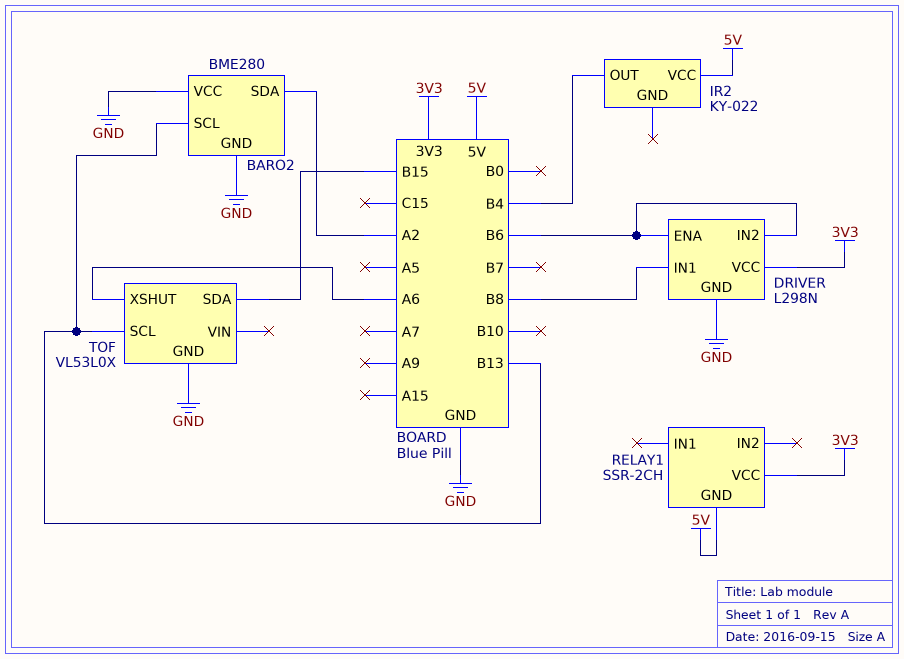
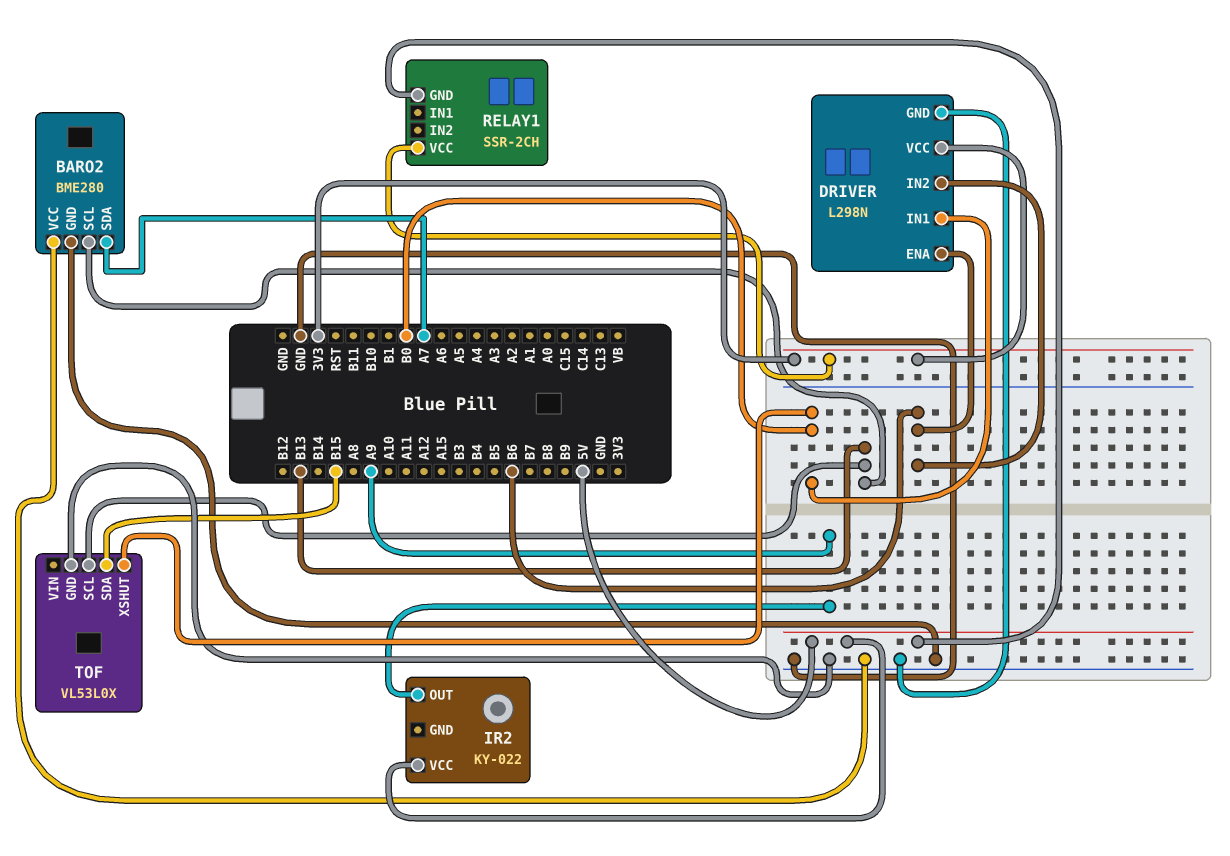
BARO2 pin SDA: A2 -> A7
DRIVER pin IN1: B8 -> B0
IR2 pin OUT: B4 -> A9
TOF pin XSHUT: A6 -> B0

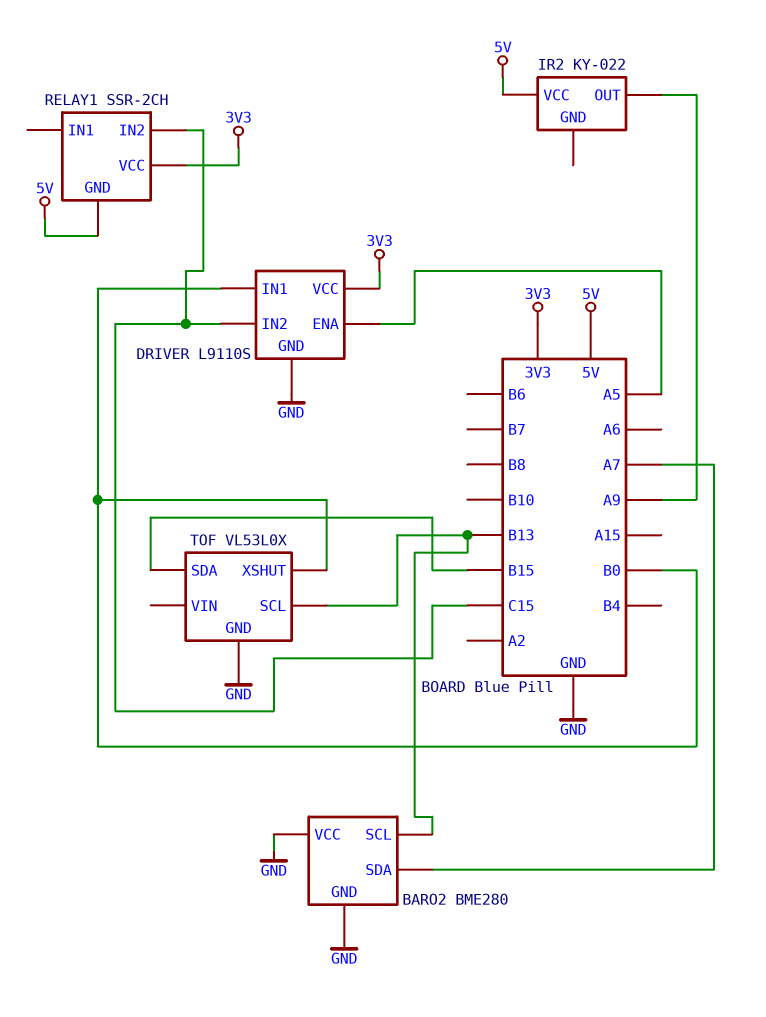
DRIVER: L298N -> L9110S
DRIVER pin ENA: B6 -> A5
DRIVER pin IN2: B6 -> C15
RELAY1 pin IN2: none -> C15

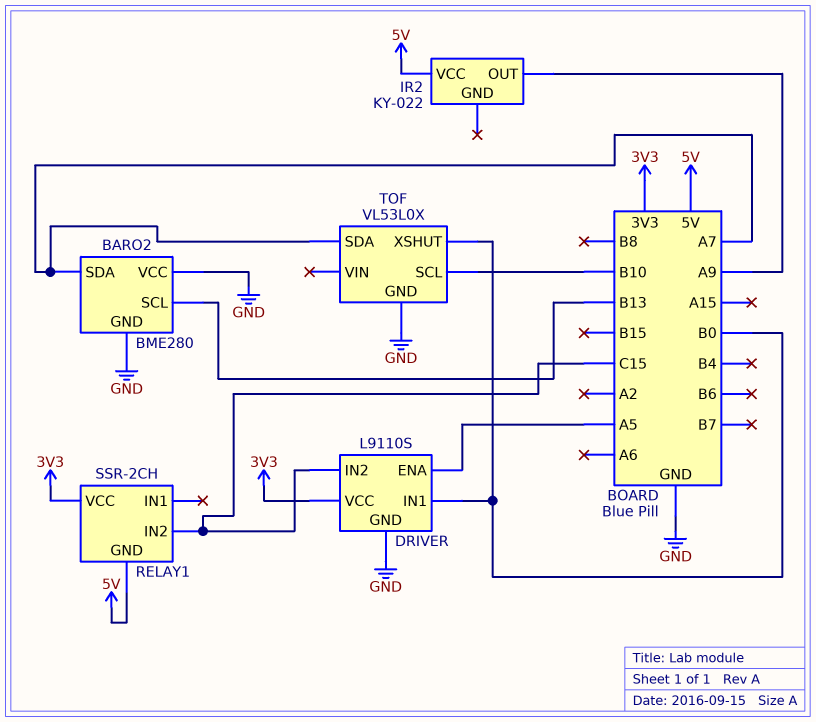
TOF pin SCL: B13 -> B10
TOF pin SDA: B15 -> A7

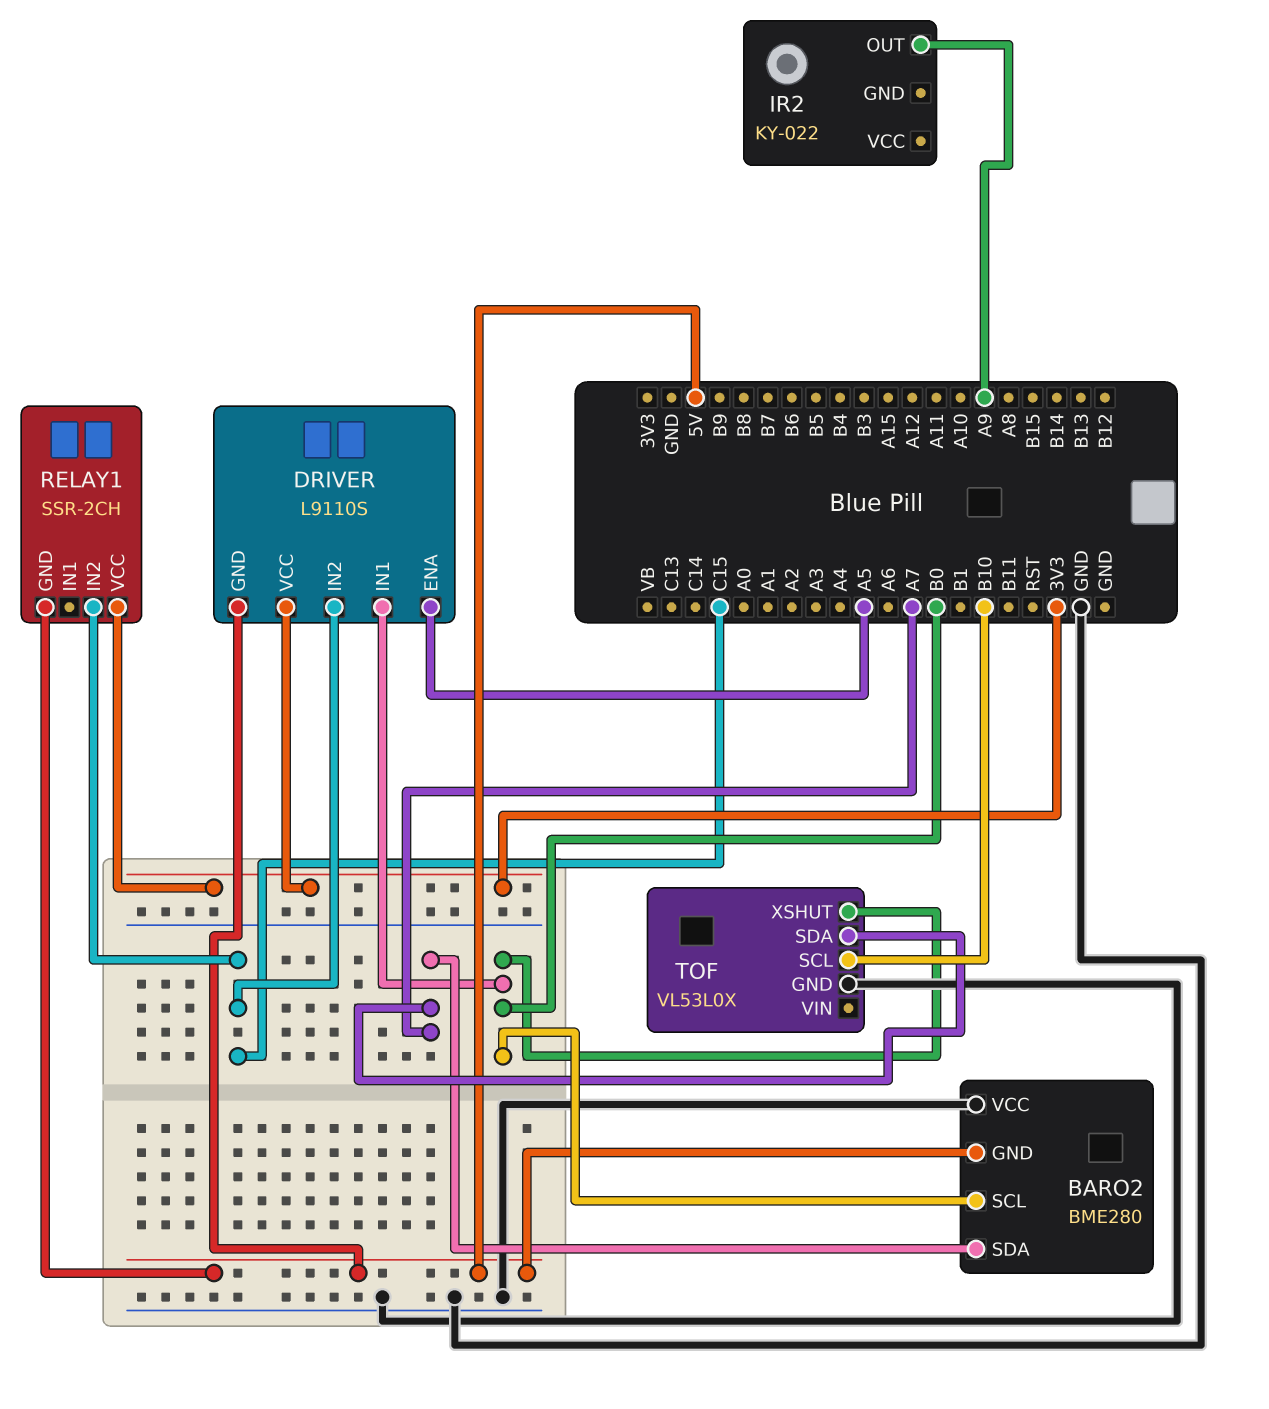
BARO2 pin GND: GND -> 5V
BARO2 pin SCL: B13 -> B0
DRIVER pin GND: GND -> 5V
IR2 pin VCC: 5V -> none

